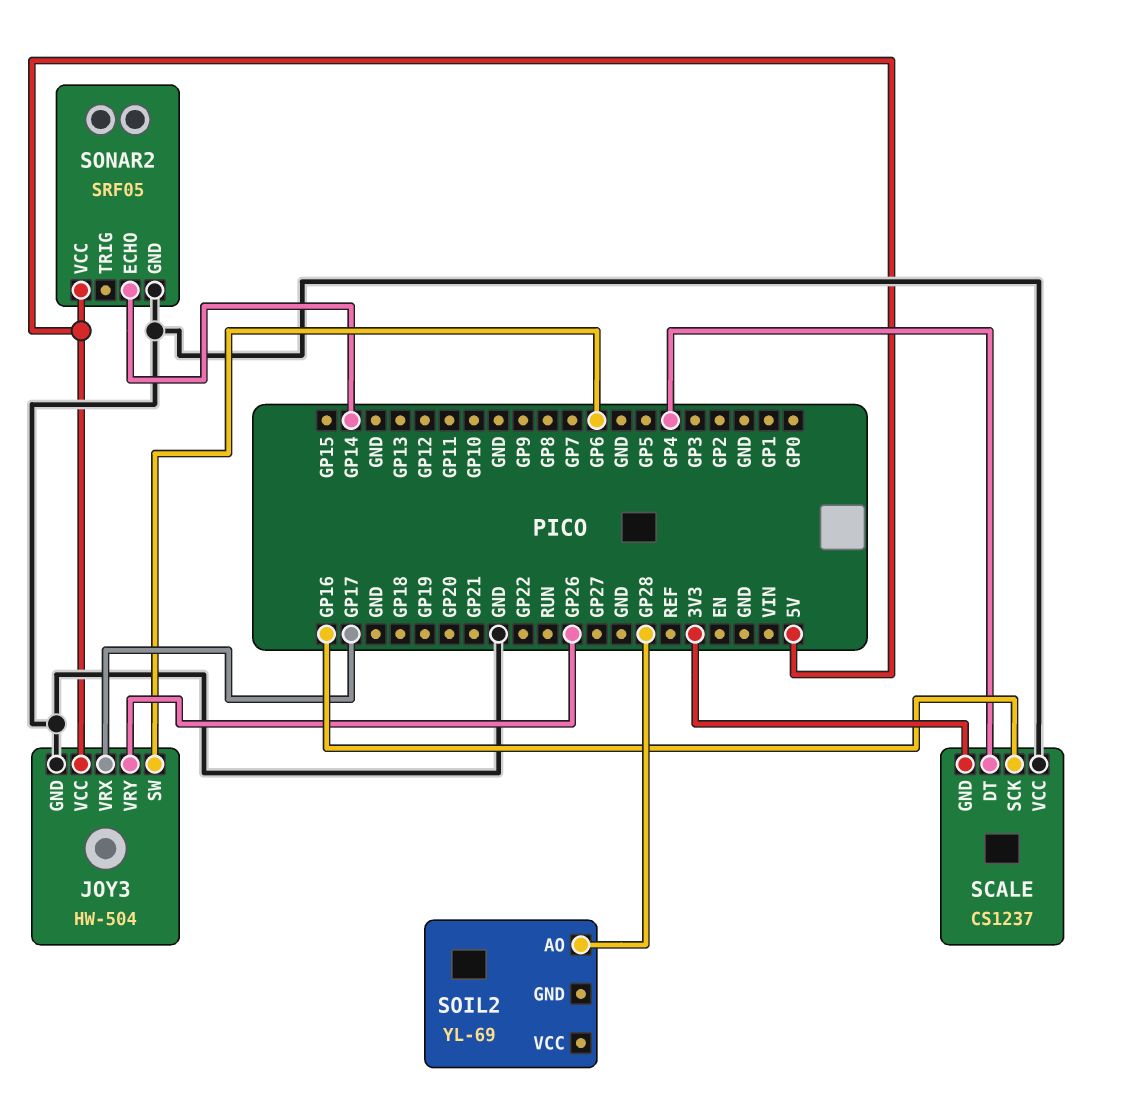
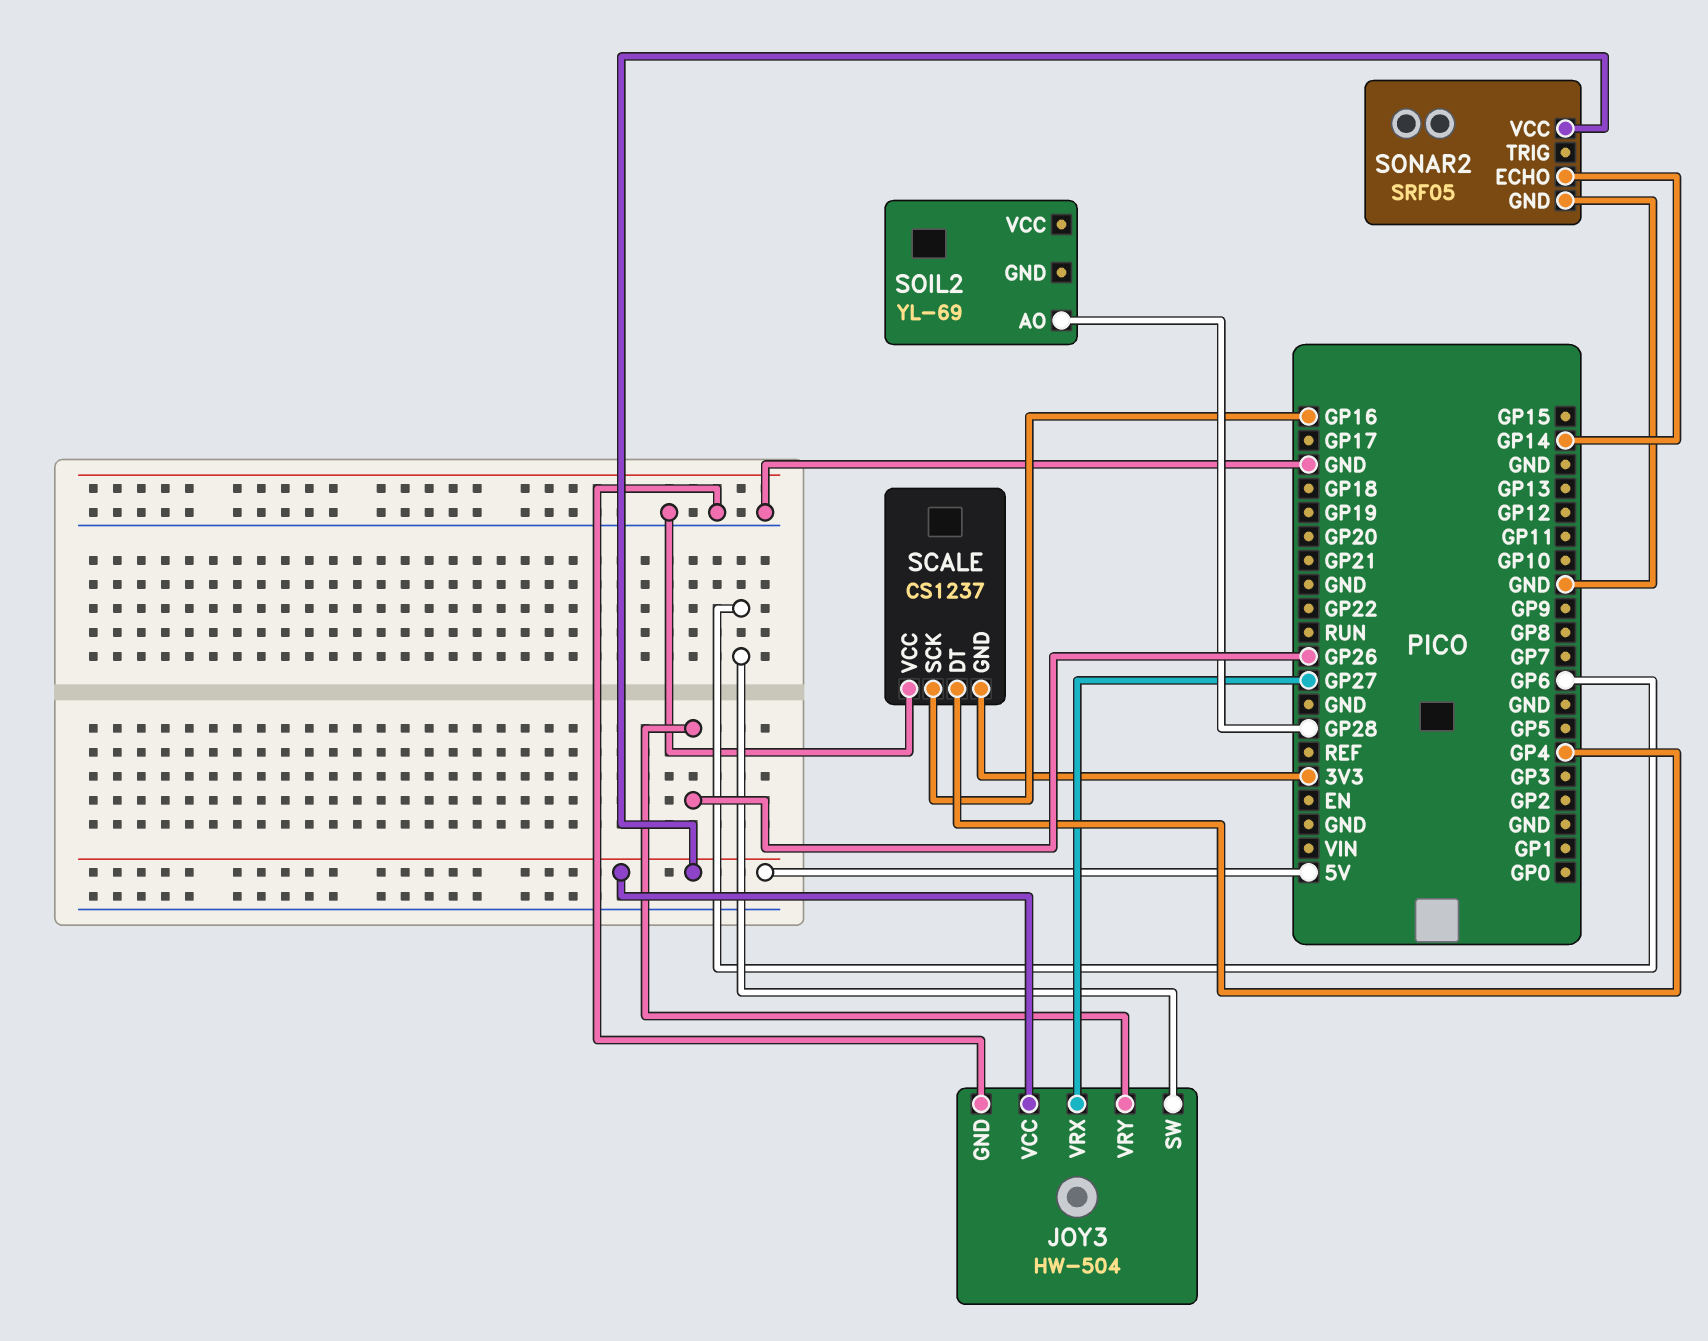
JOY3 pin VRX: GP17 -> GP27

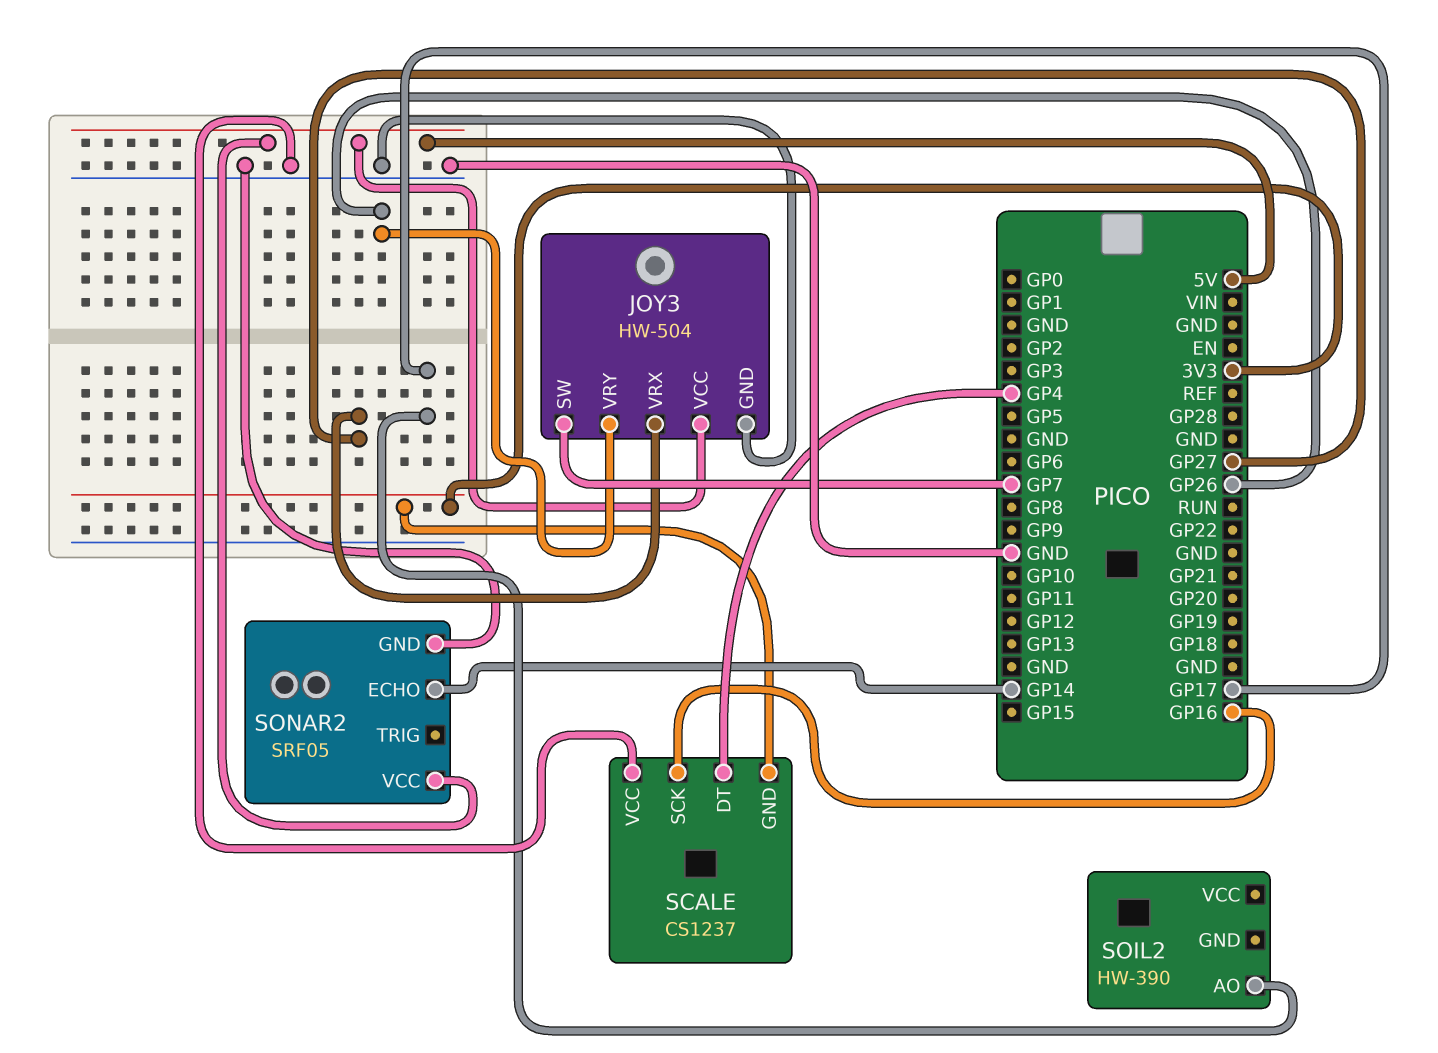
JOY3 pin SW: GP6 -> GP7
SOIL2: YL-69 -> HW-390
SOIL2 pin AO: GP28 -> GP17

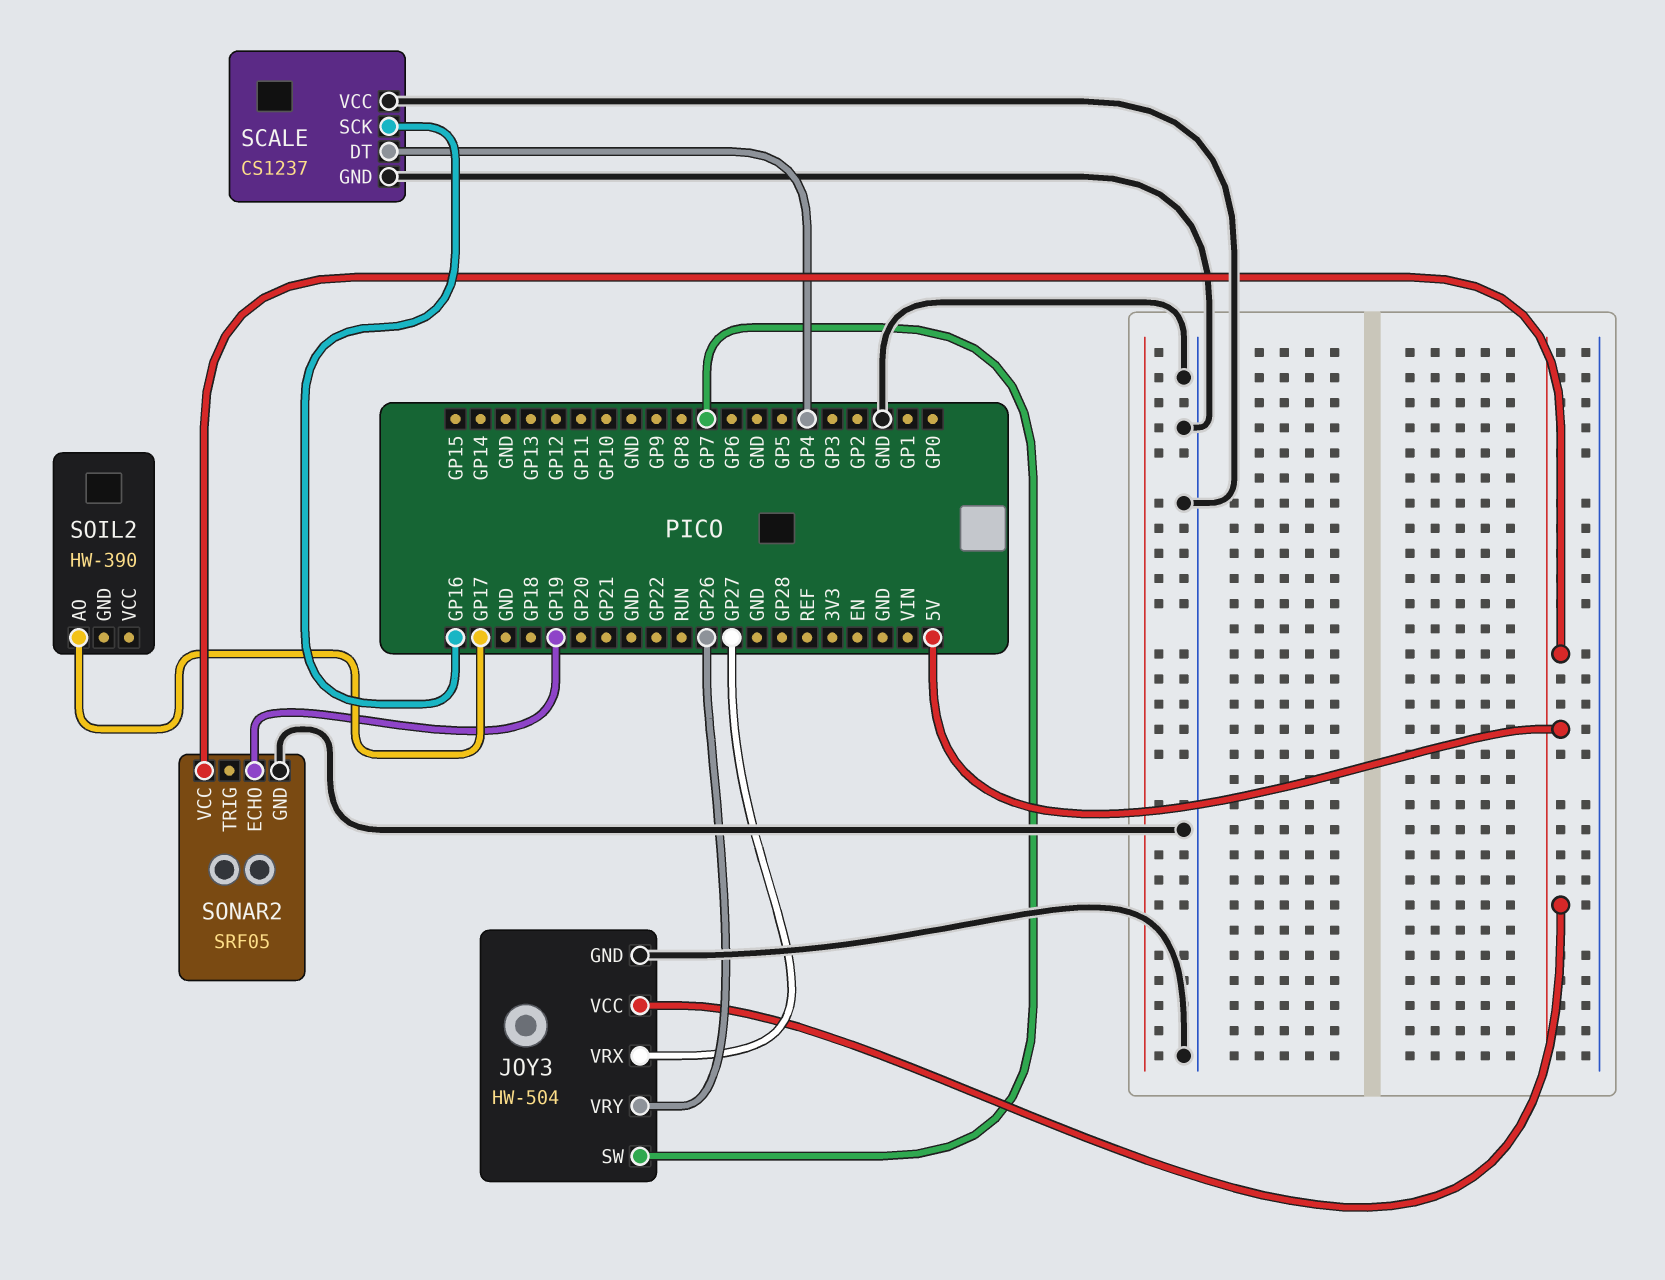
SCALE pin GND: 3V3 -> GND
SONAR2 pin ECHO: GP14 -> GP19

